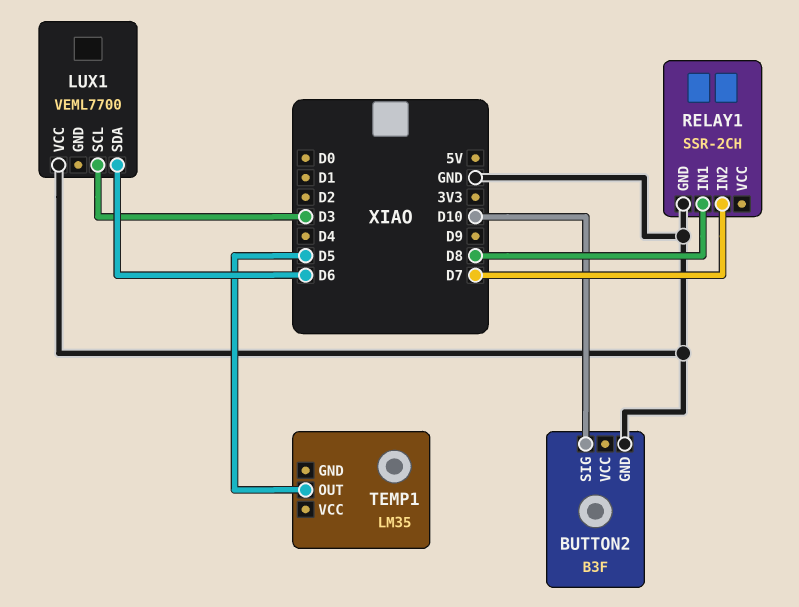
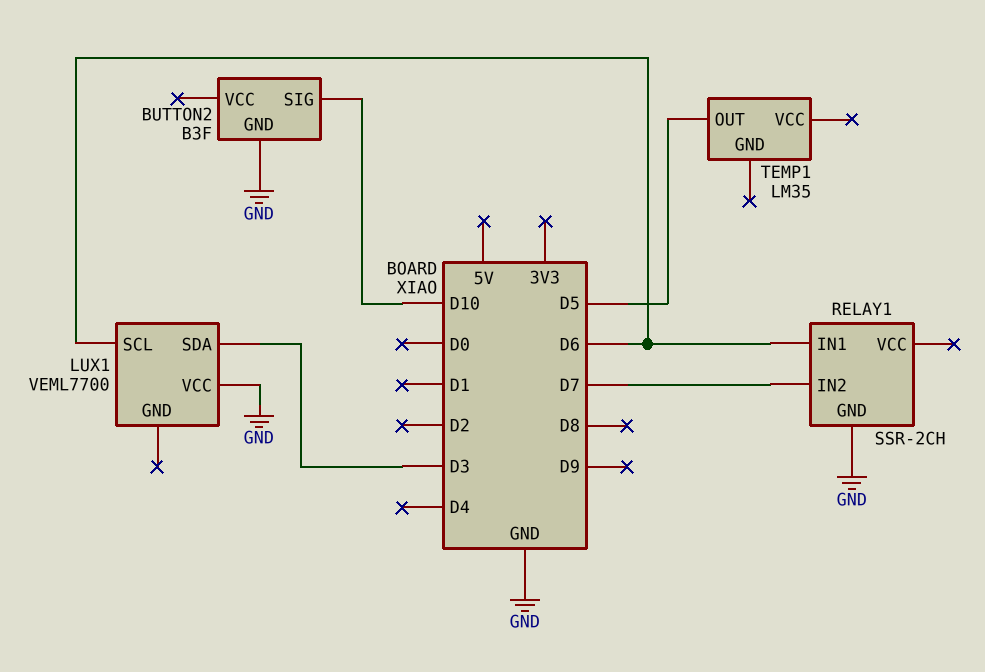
LUX1 pin SCL: D3 -> D6
LUX1 pin SDA: D6 -> D3
RELAY1 pin IN1: D8 -> D6

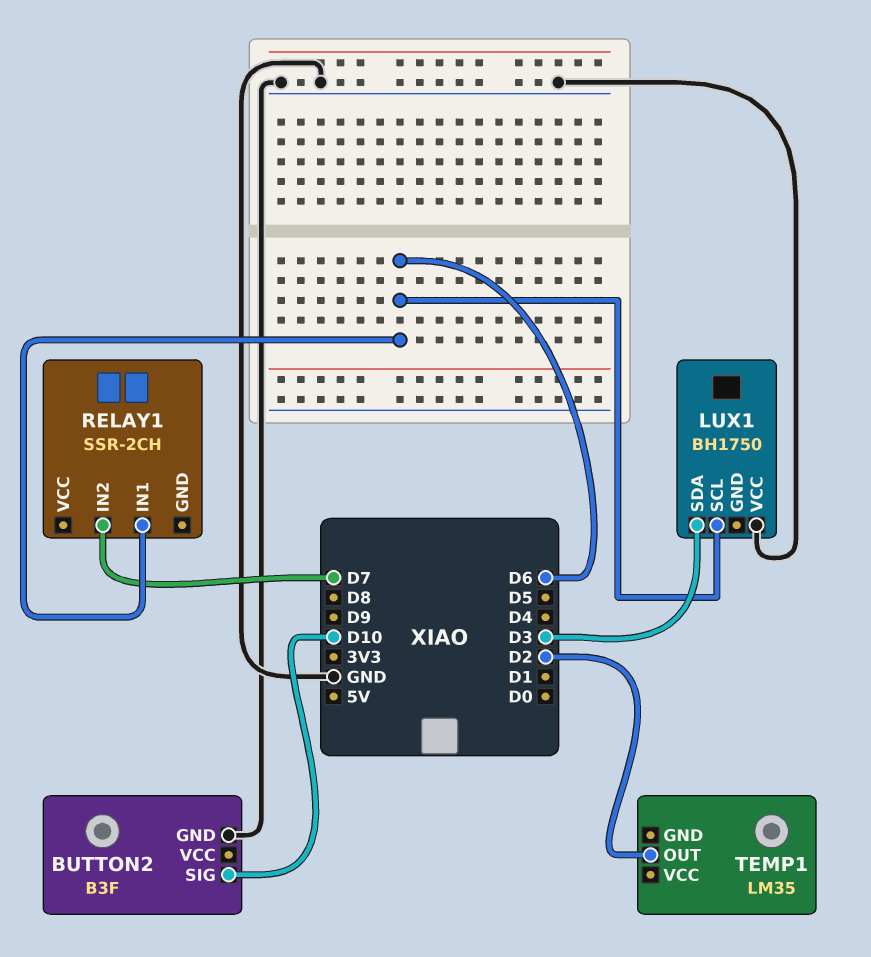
LUX1: VEML7700 -> BH1750
RELAY1 pin GND: GND -> none
TEMP1 pin OUT: D5 -> D2

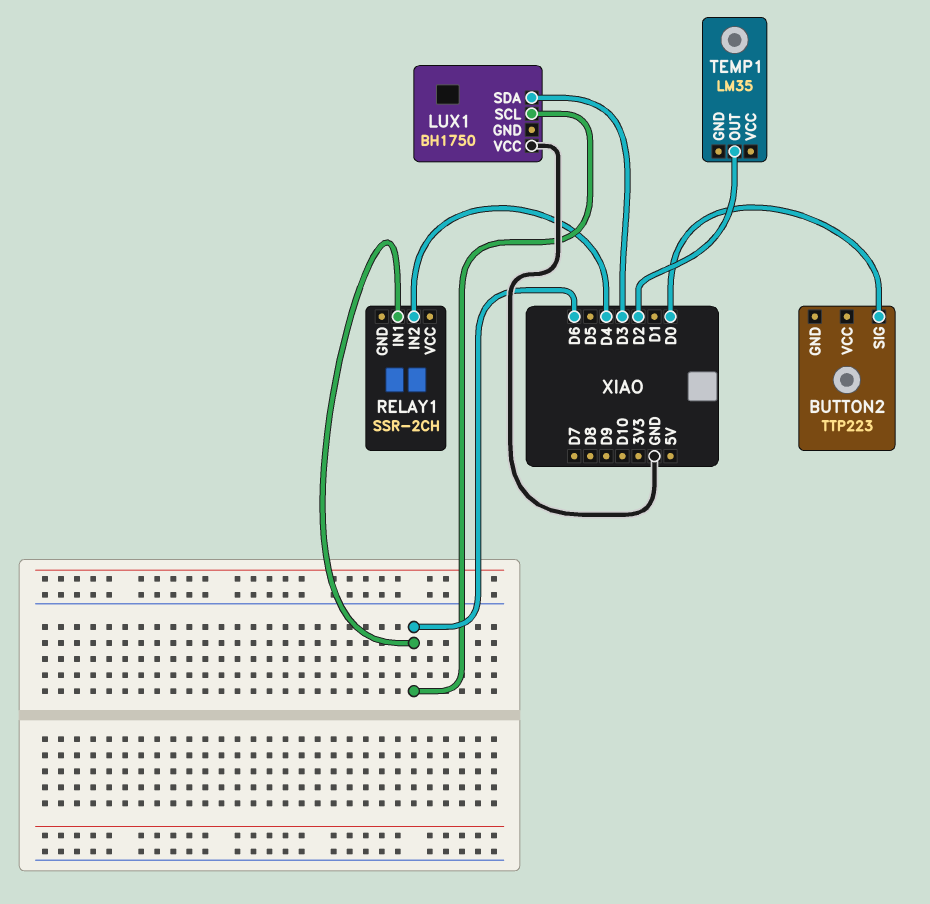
BUTTON2: B3F -> TTP223
BUTTON2 pin GND: GND -> none
BUTTON2 pin SIG: D10 -> D0
RELAY1 pin IN2: D7 -> D4

